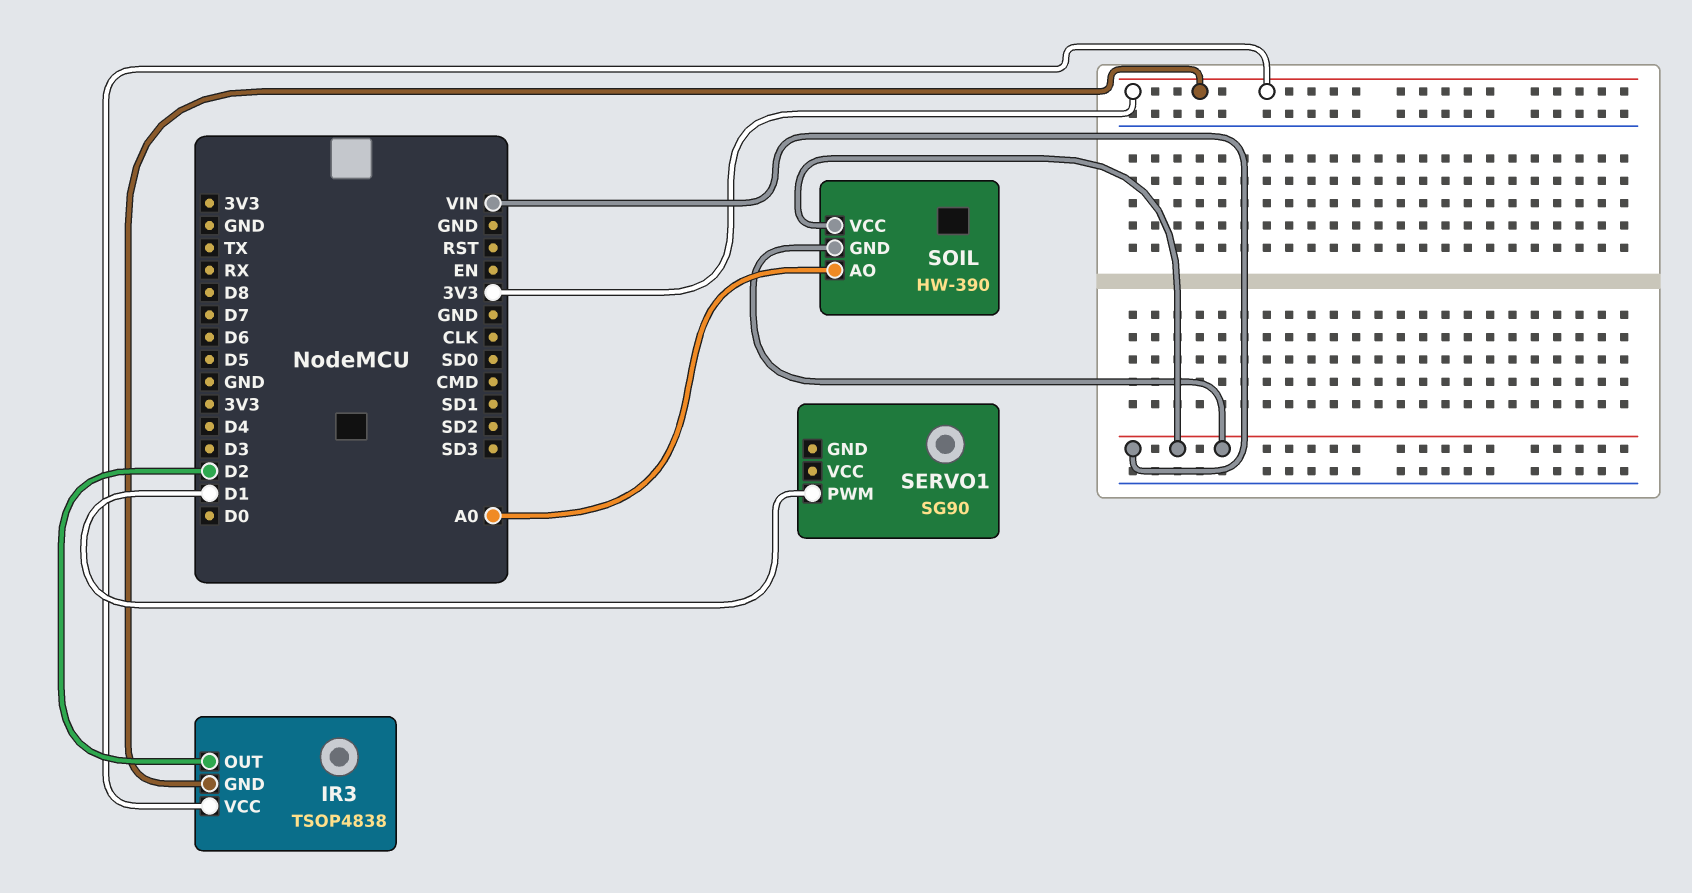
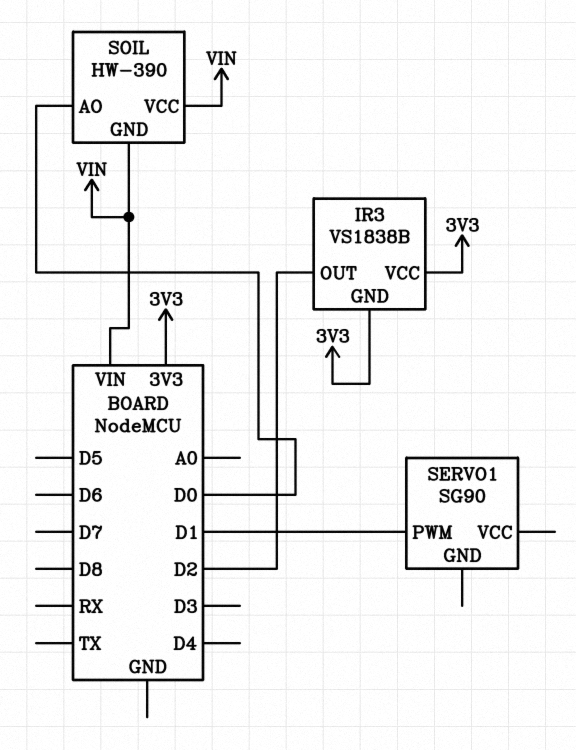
IR3: TSOP4838 -> VS1838B
SOIL pin AO: A0 -> D0

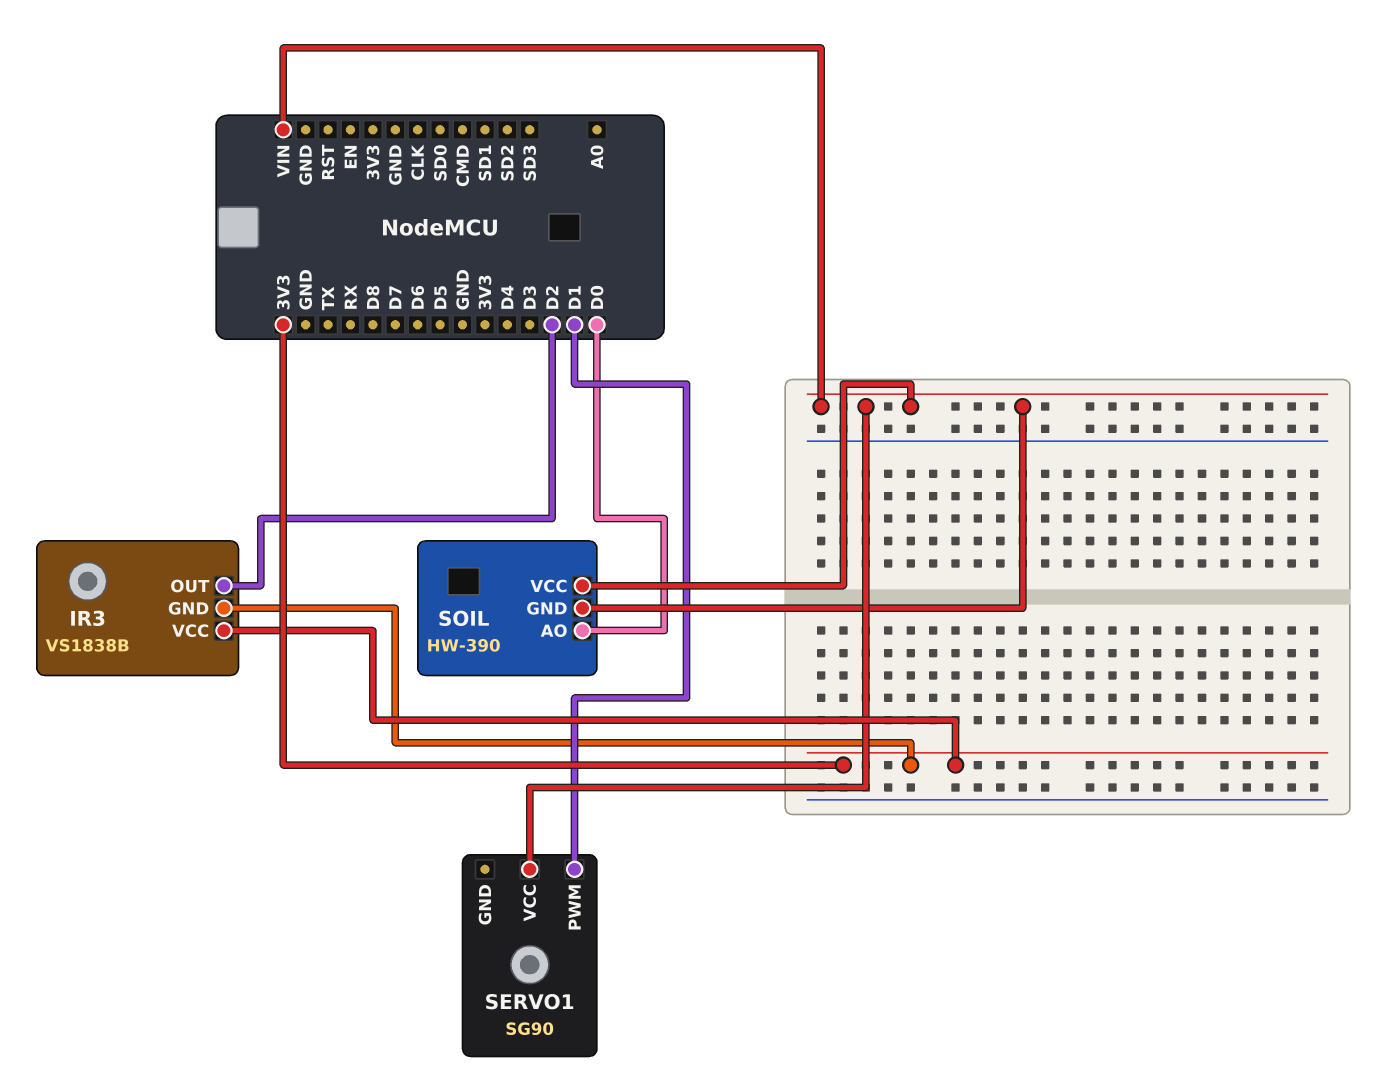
SERVO1 pin VCC: none -> VIN

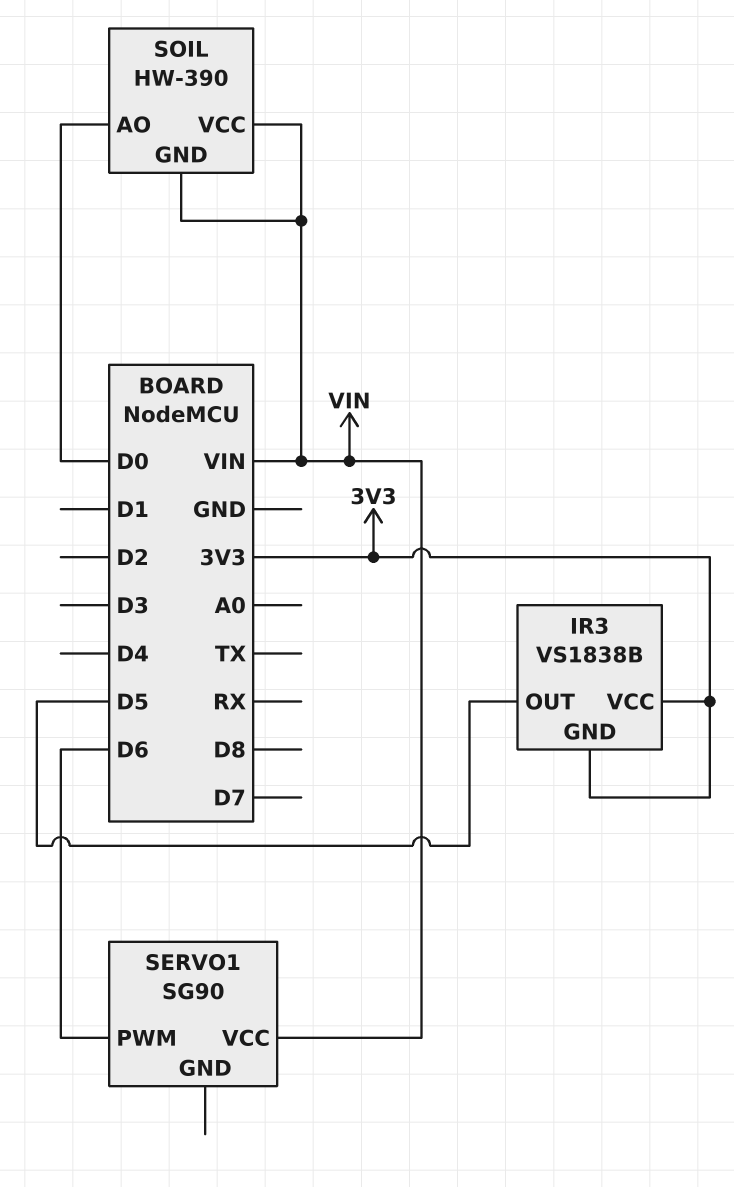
IR3 pin OUT: D2 -> D5
SERVO1 pin PWM: D1 -> D6

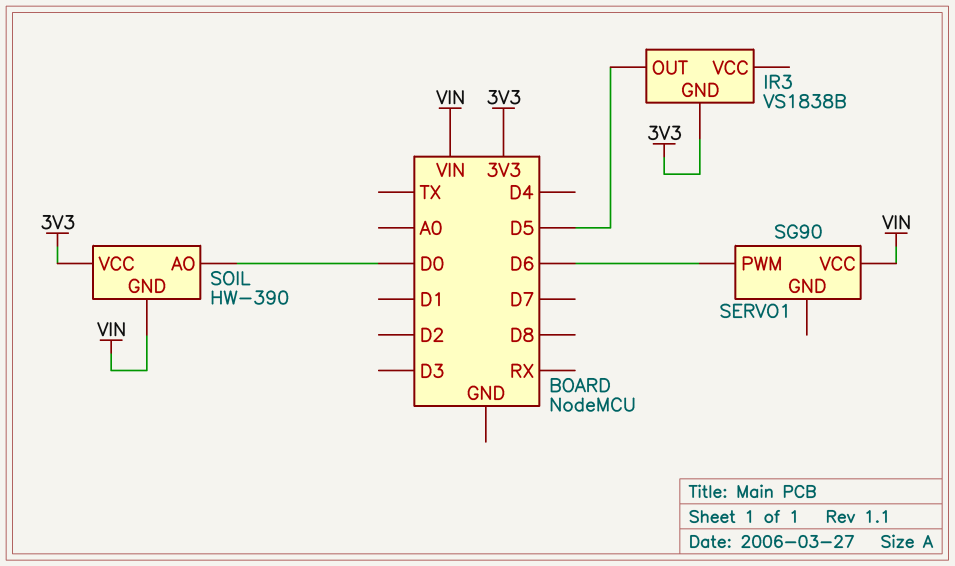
IR3 pin VCC: 3V3 -> none
SOIL pin VCC: VIN -> 3V3

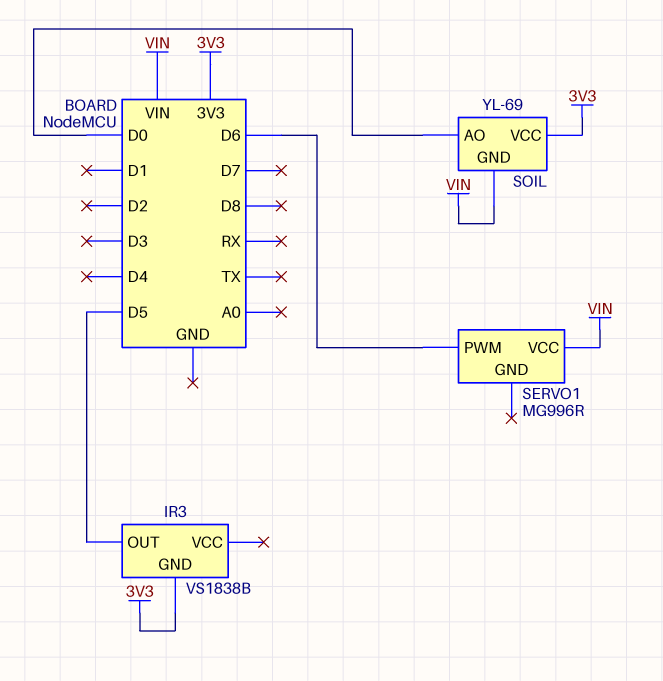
SERVO1: SG90 -> MG996R
SOIL: HW-390 -> YL-69

